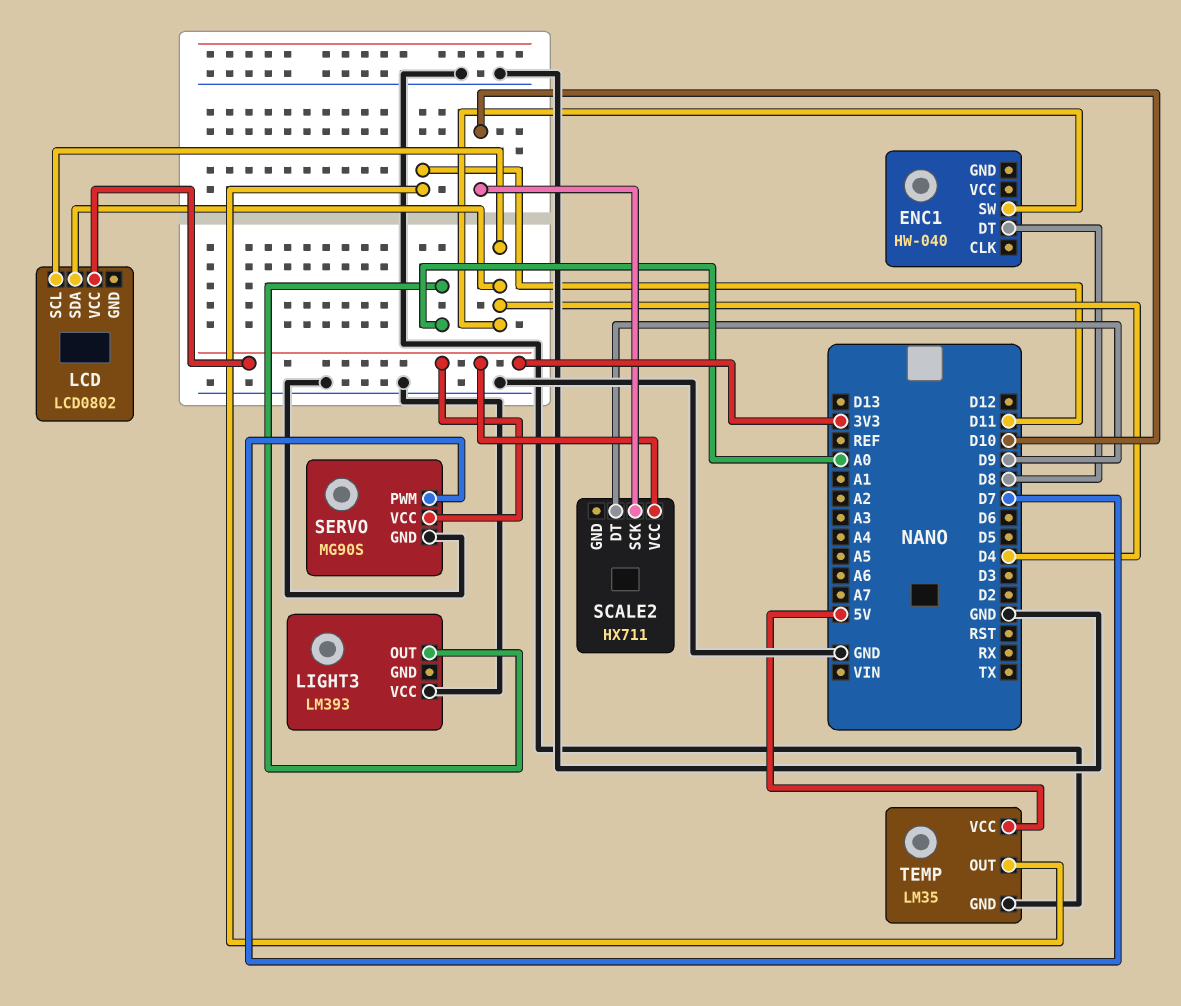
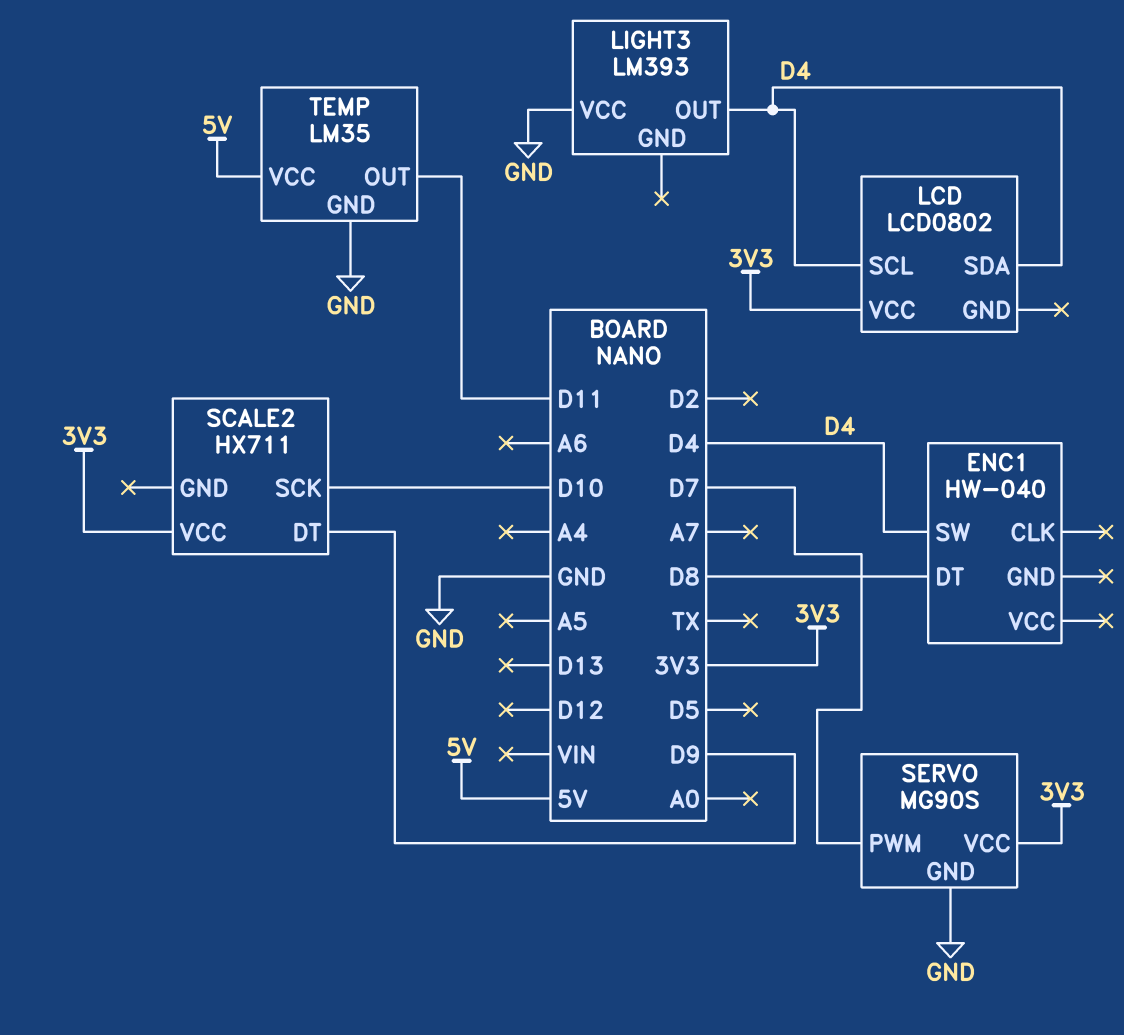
LIGHT3 pin OUT: A0 -> D4

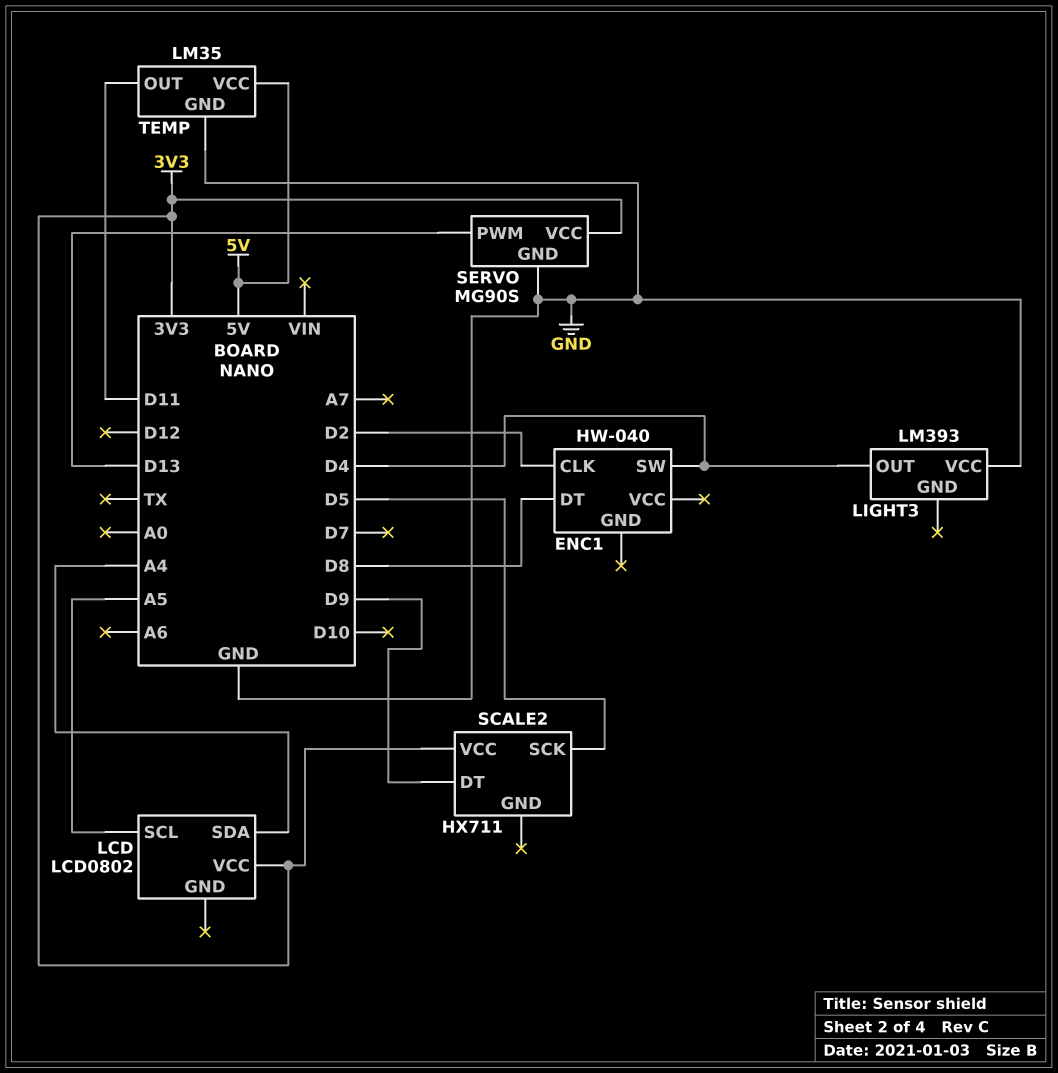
ENC1 pin CLK: none -> D2
LCD pin SCL: D4 -> A5
LCD pin SDA: D4 -> A4
SCALE2 pin SCK: D10 -> D5
SERVO pin PWM: D7 -> D13

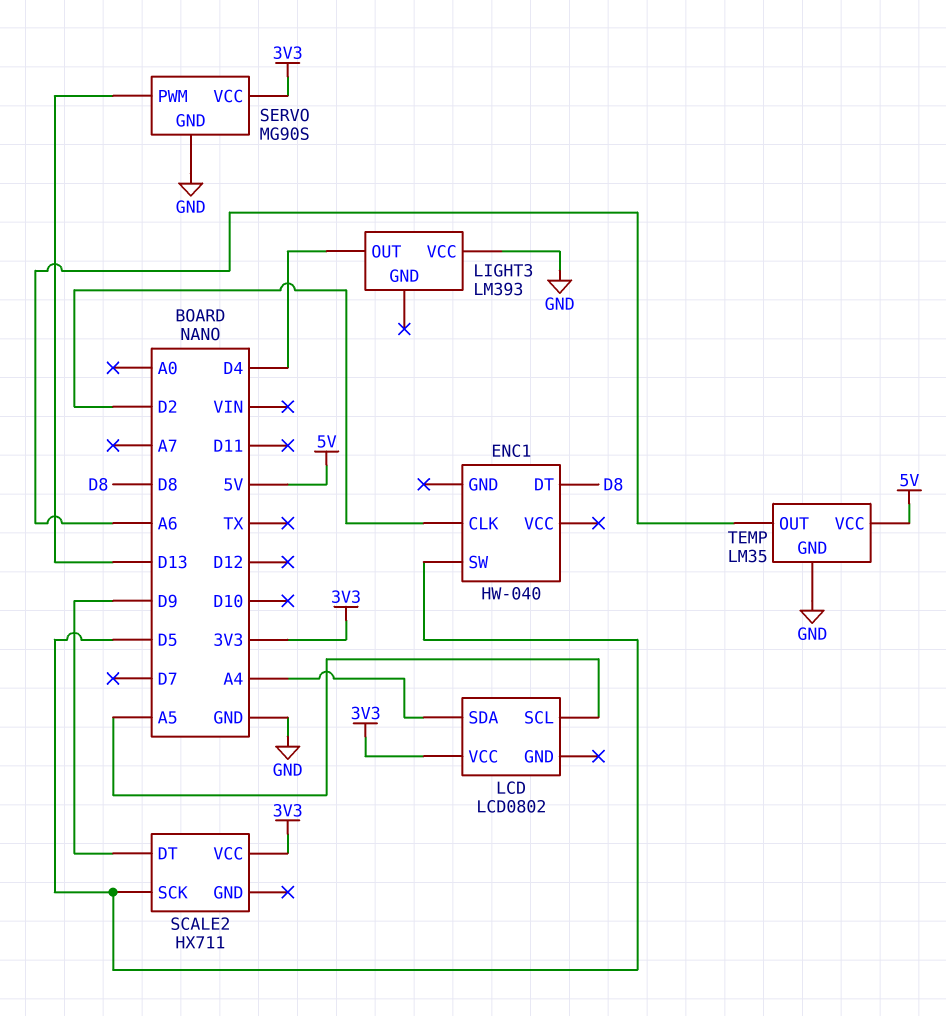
ENC1 pin SW: D4 -> D5
TEMP pin OUT: D11 -> A6

